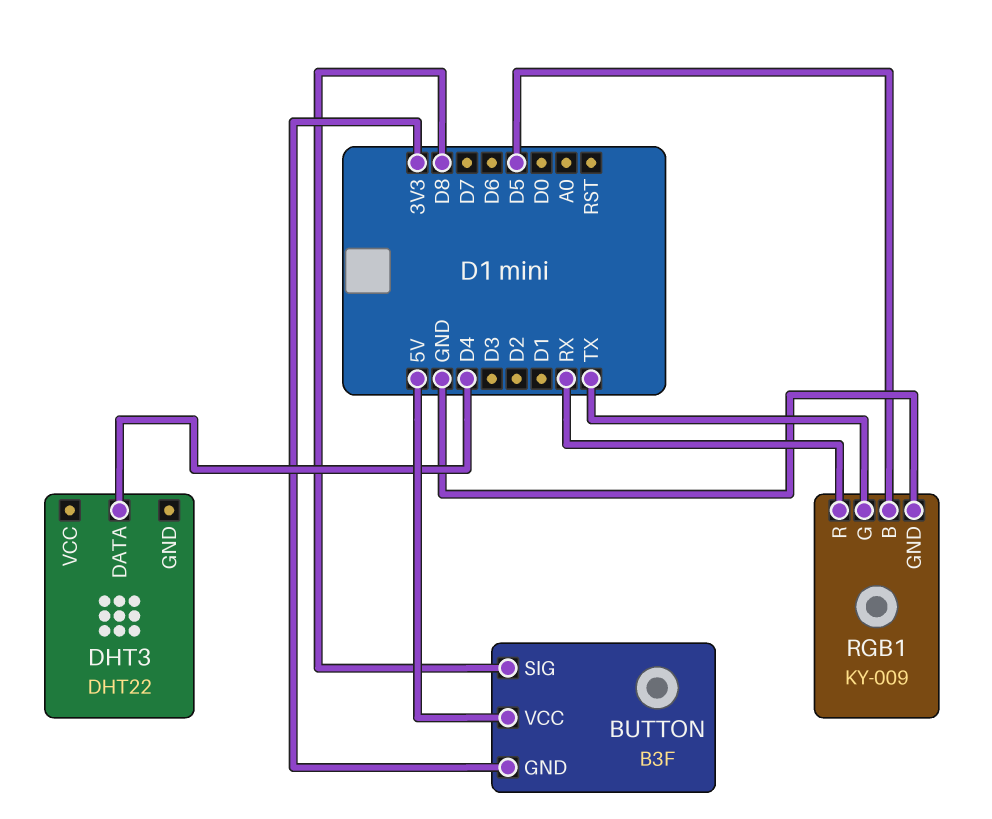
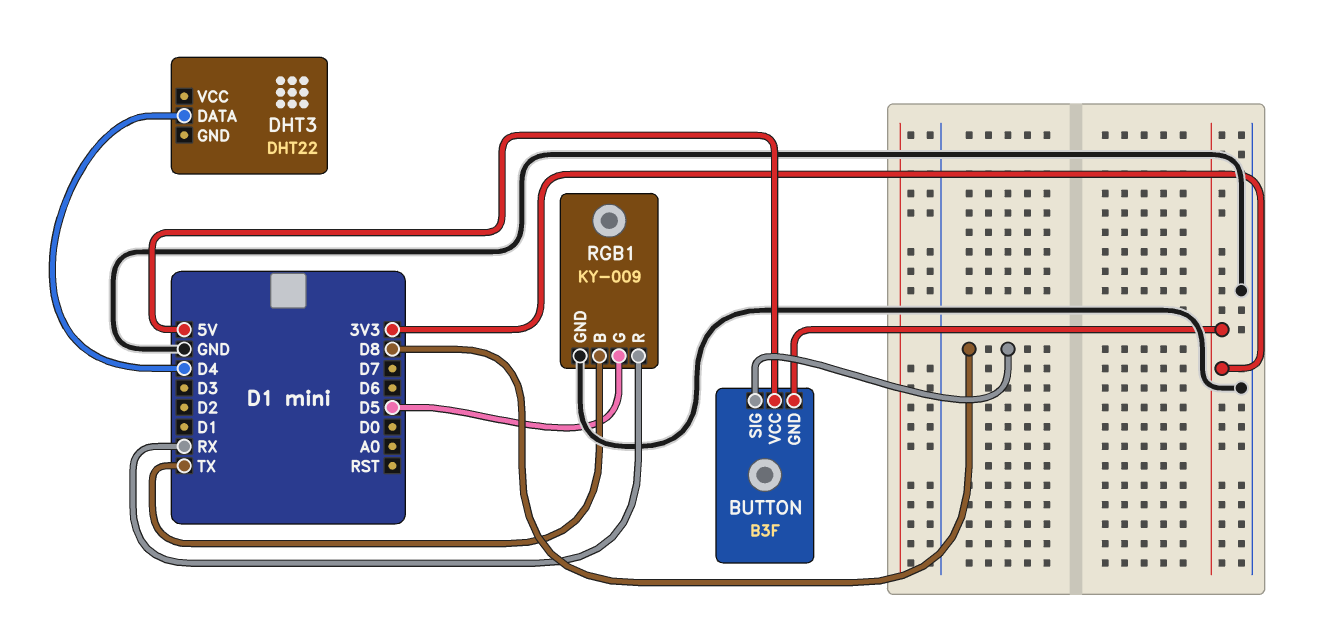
RGB1 pin B: D5 -> TX
RGB1 pin G: TX -> D5

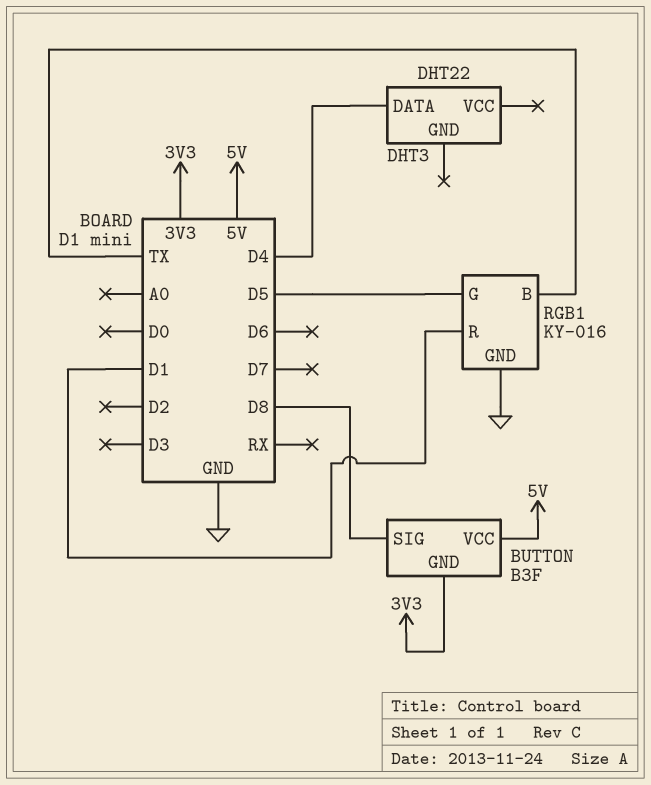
RGB1: KY-009 -> KY-016
RGB1 pin R: RX -> D1

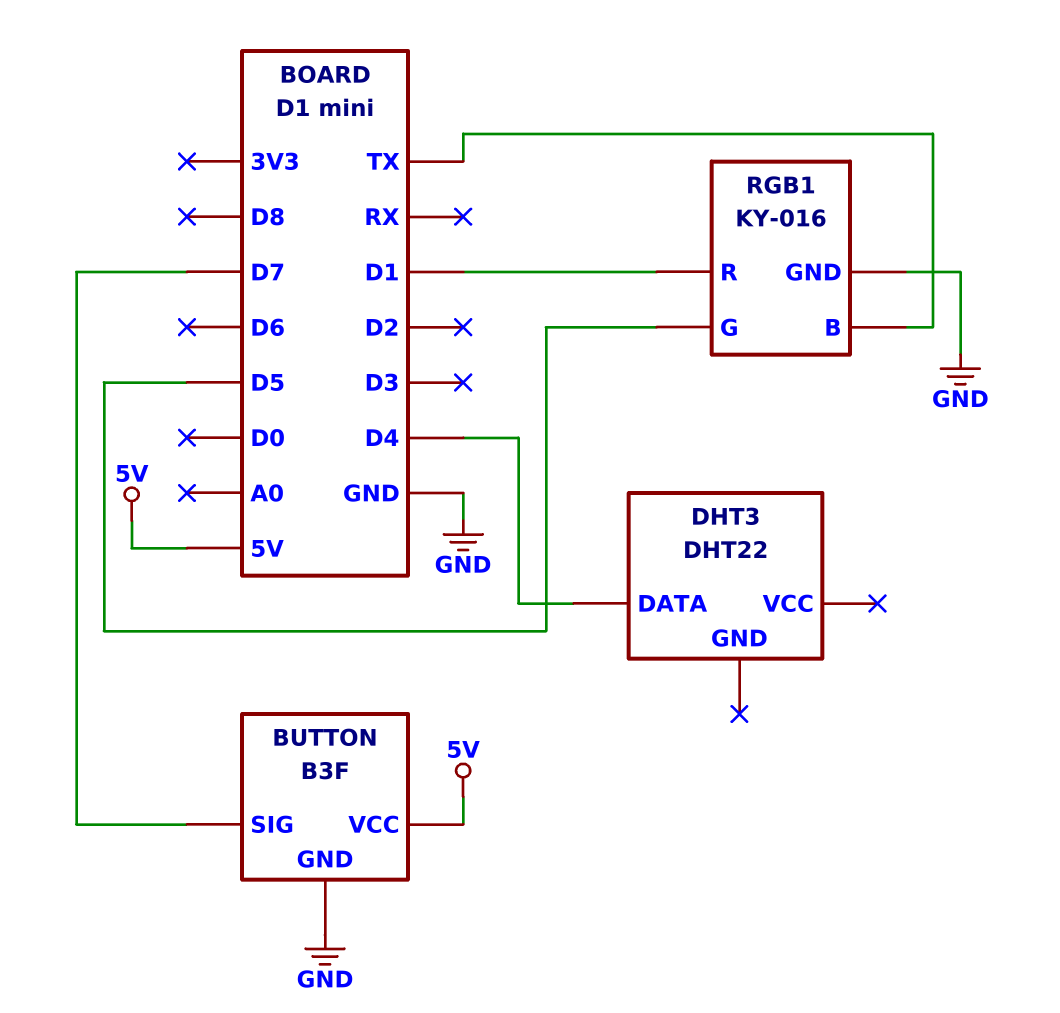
BUTTON pin GND: 3V3 -> GND
BUTTON pin SIG: D8 -> D7

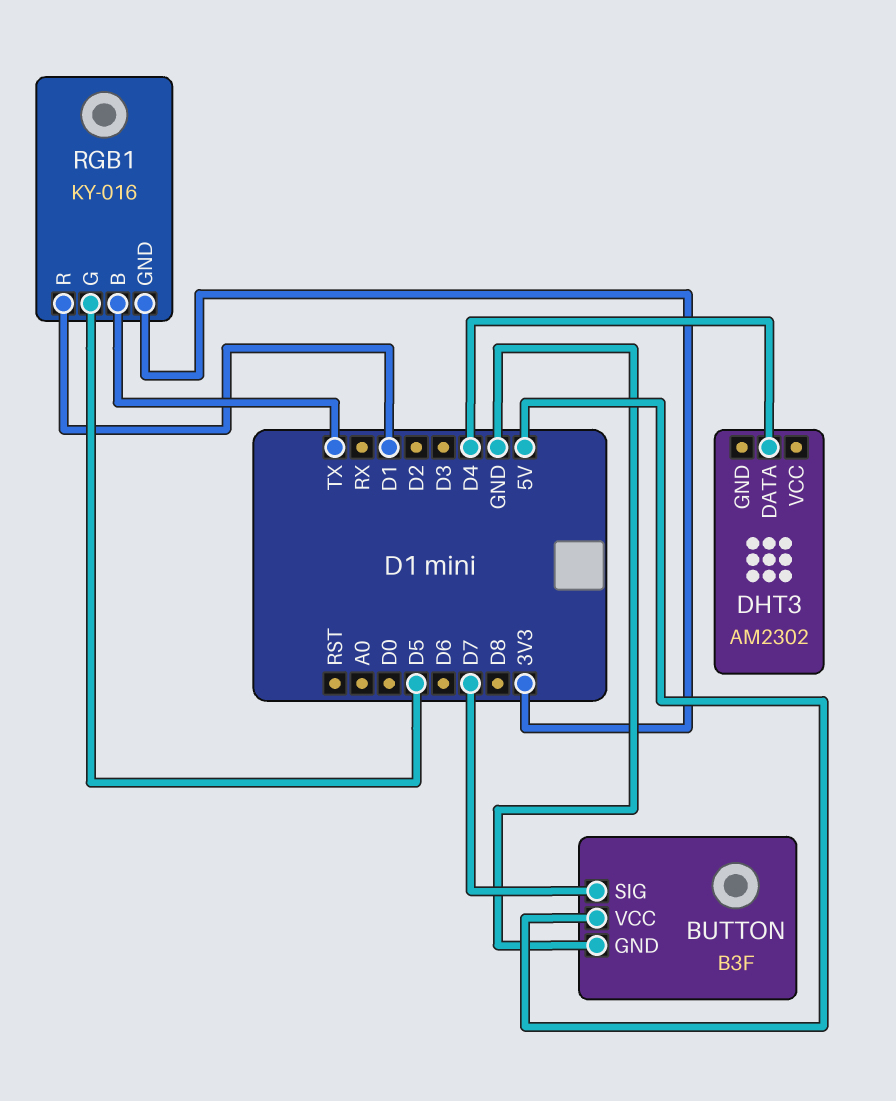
DHT3: DHT22 -> AM2302
RGB1 pin GND: GND -> 3V3

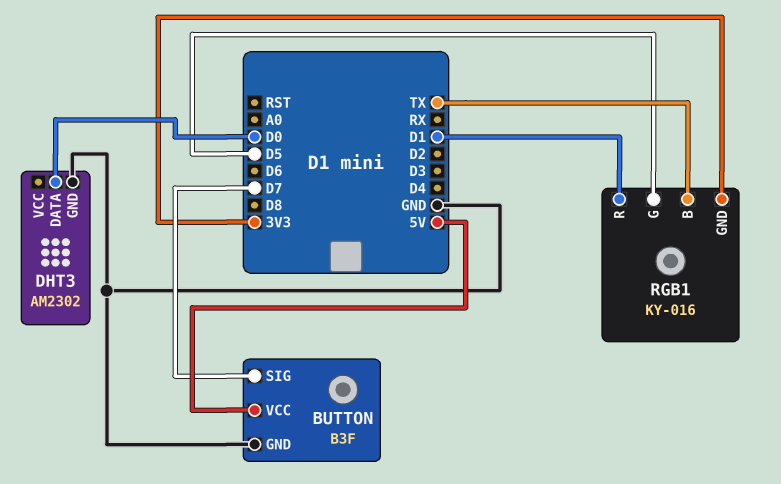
DHT3 pin DATA: D4 -> D0
DHT3 pin GND: none -> GND

